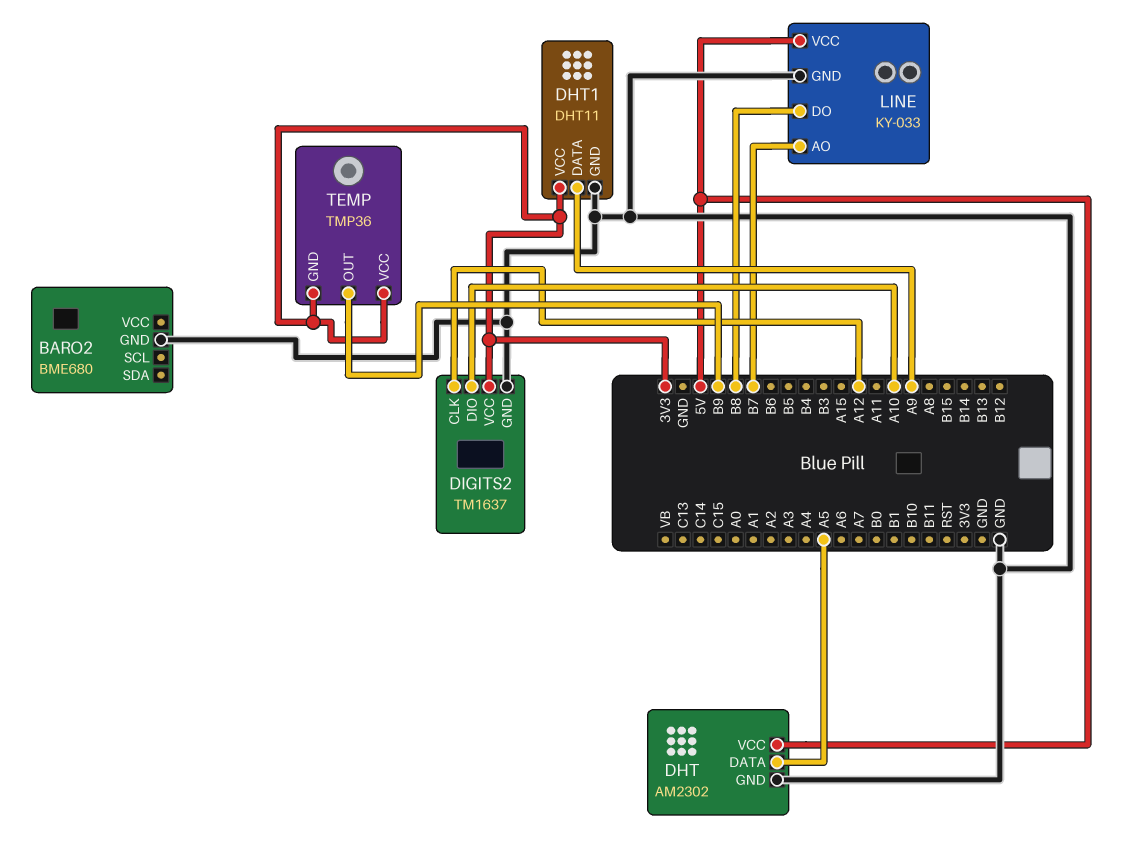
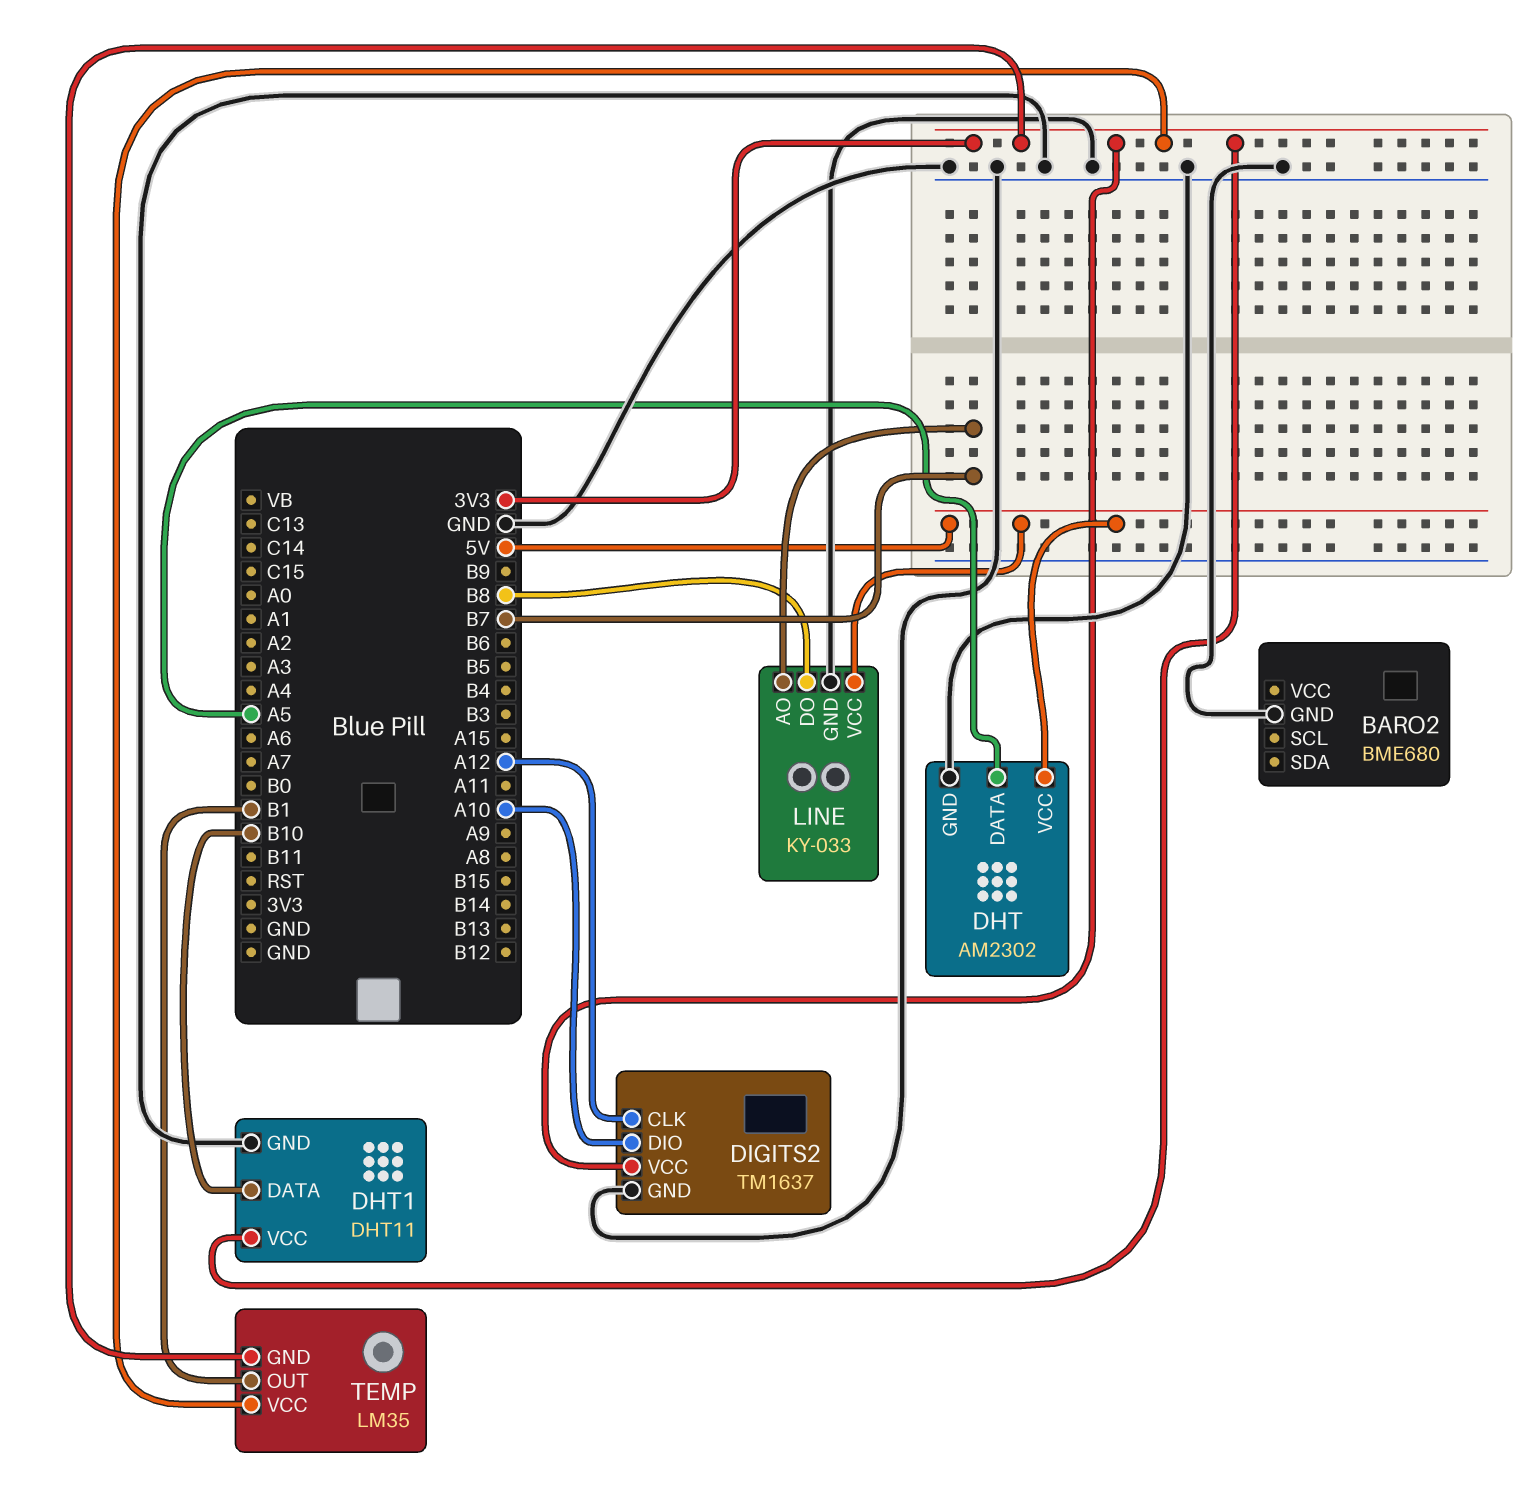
DHT1 pin DATA: A9 -> B10
TEMP: TMP36 -> LM35
TEMP pin OUT: B9 -> B1

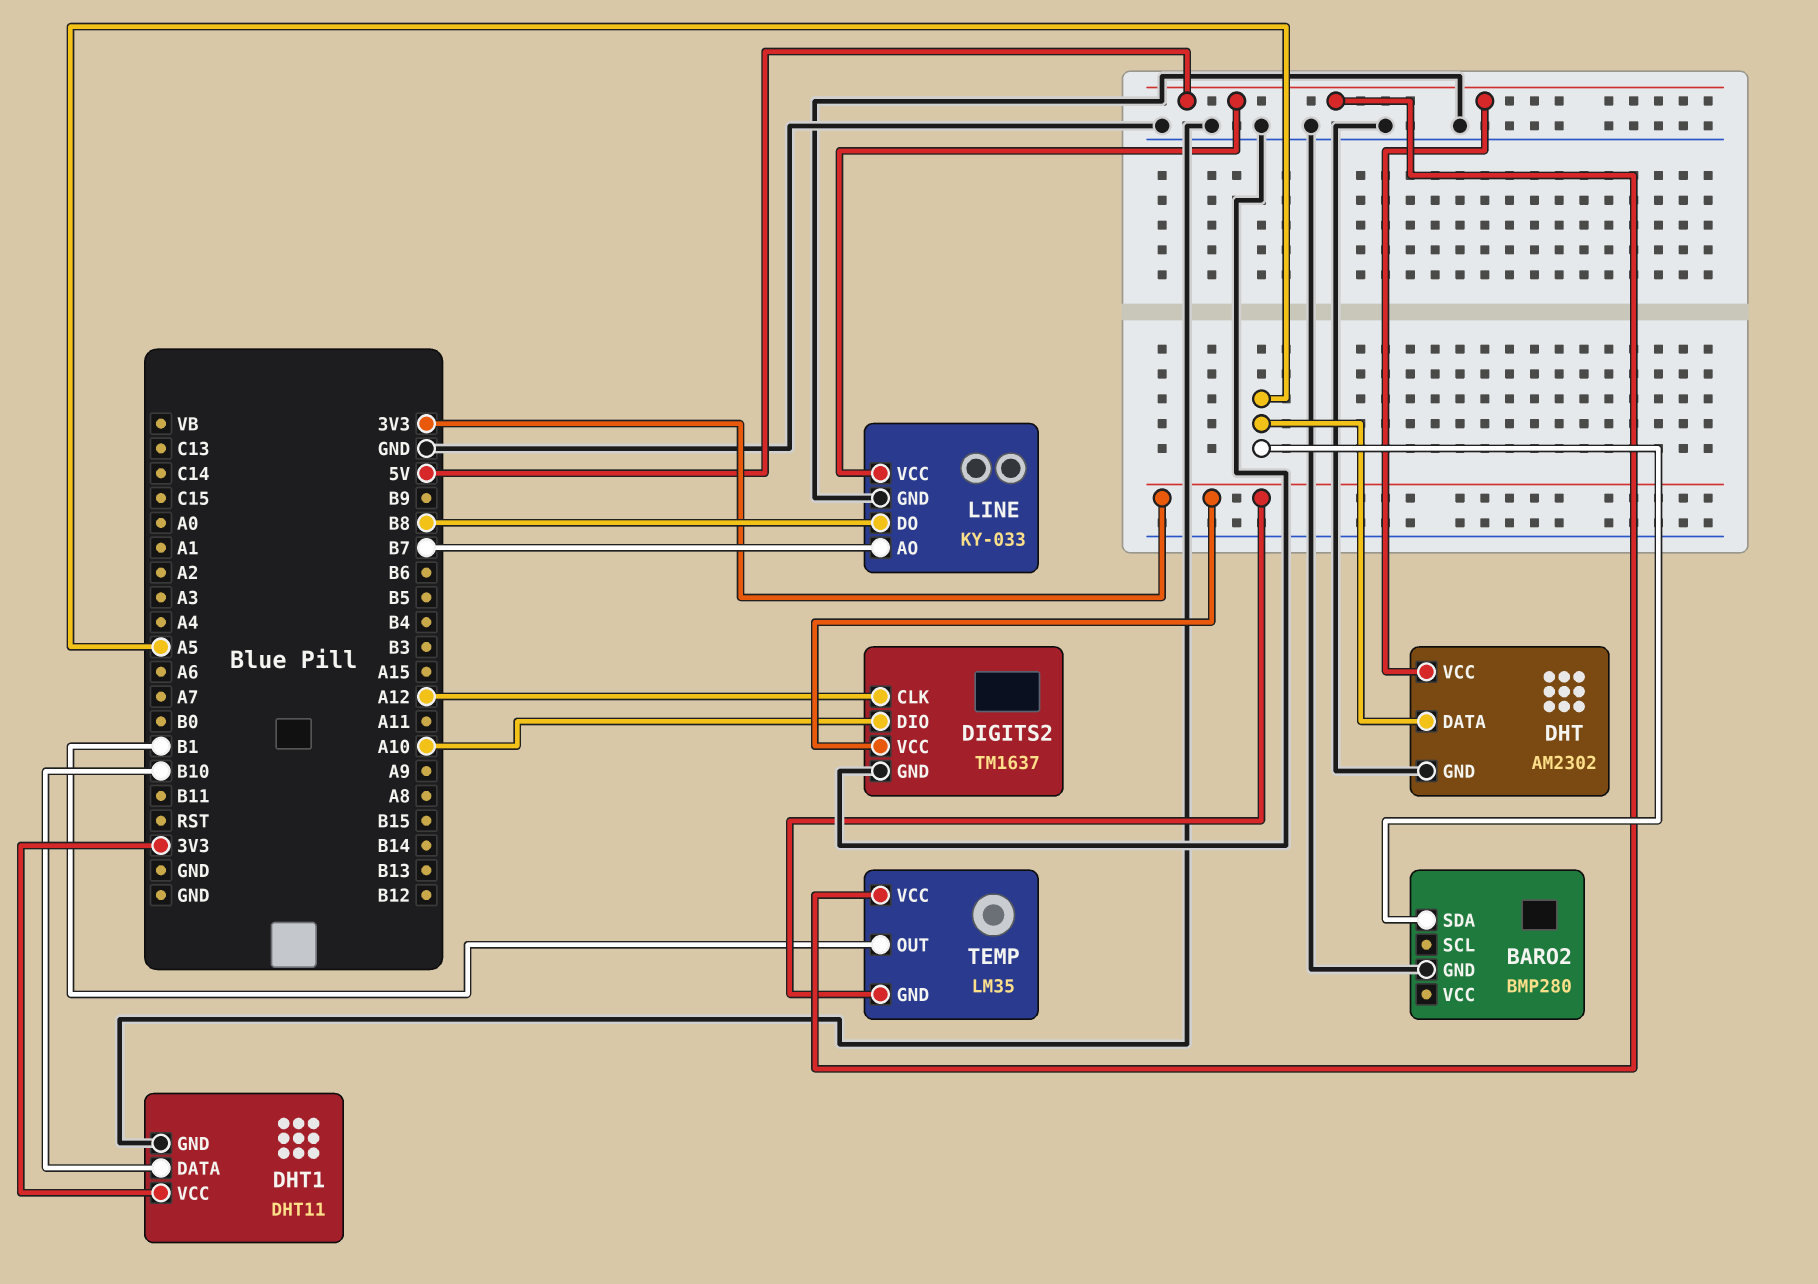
BARO2: BME680 -> BMP280
BARO2 pin SDA: none -> A5
TEMP pin VCC: 3V3 -> 5V

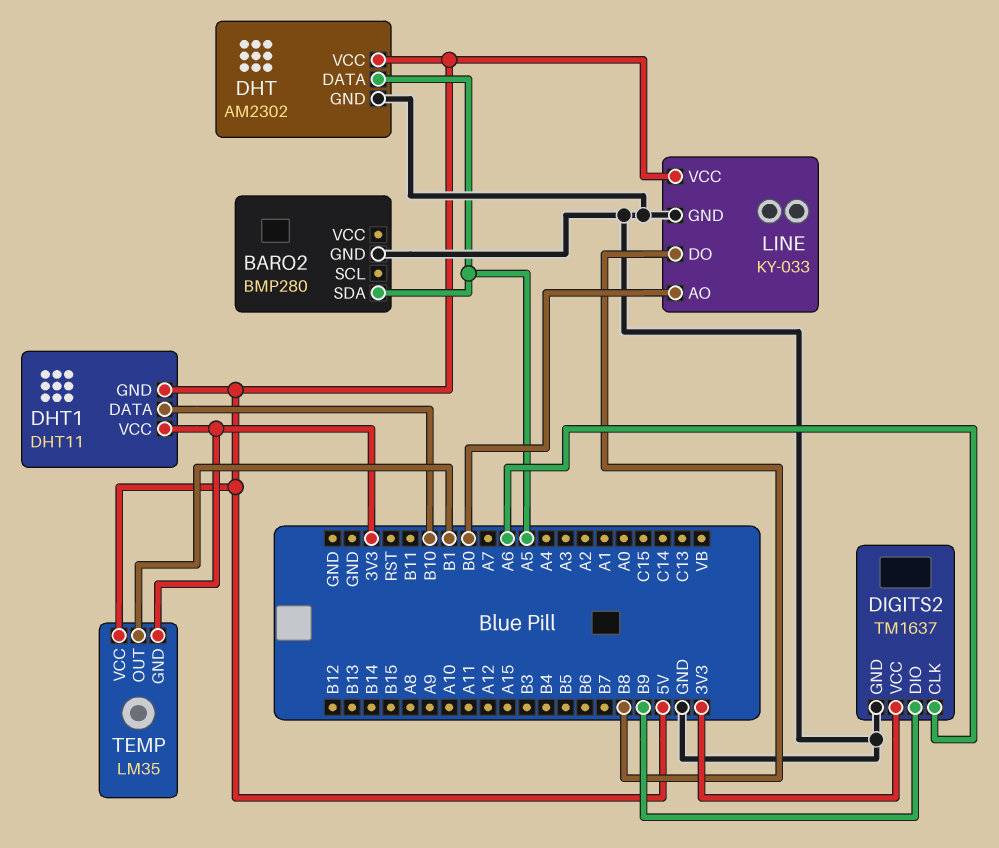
DHT1 pin GND: GND -> 5V
DIGITS2 pin CLK: A12 -> A6
DIGITS2 pin DIO: A10 -> B9
LINE pin AO: B7 -> B0

